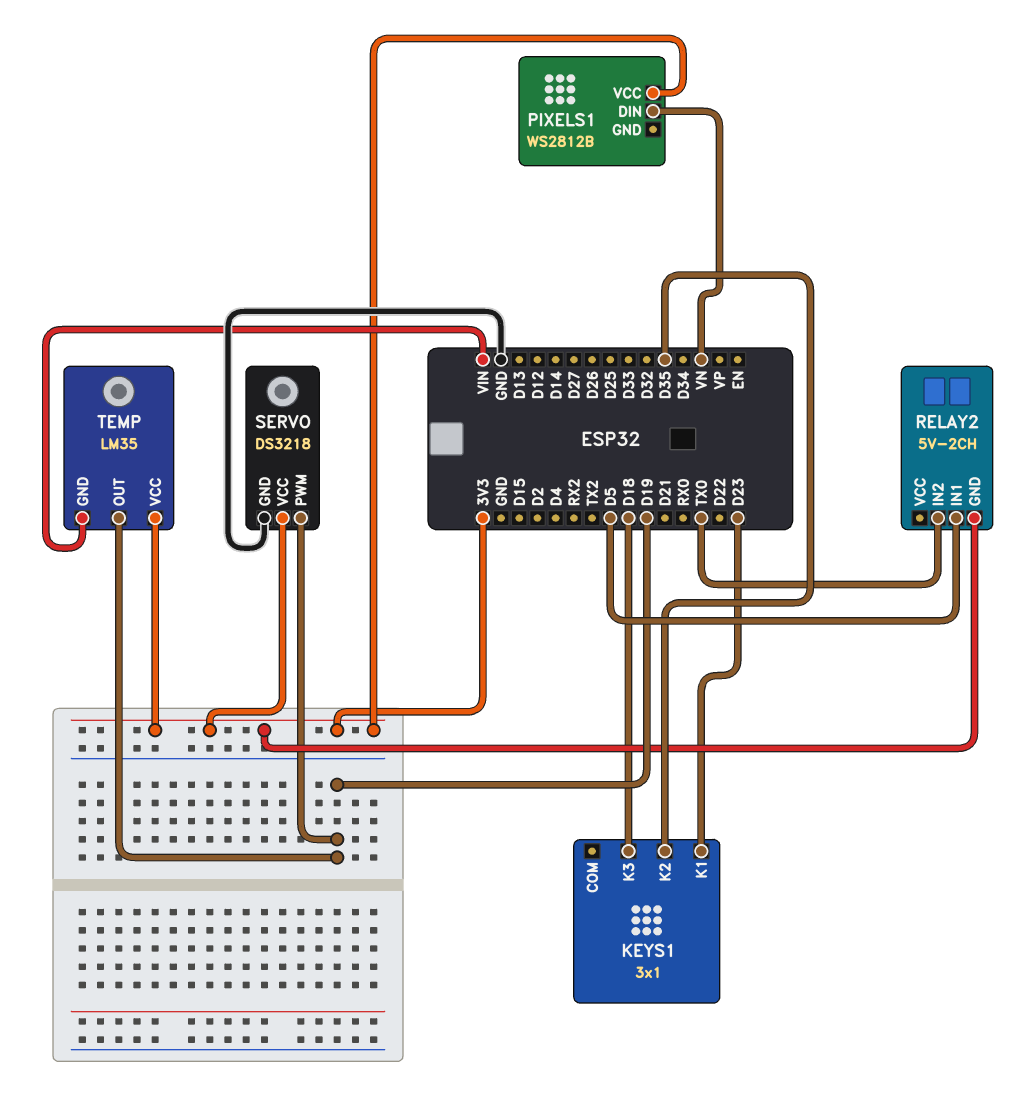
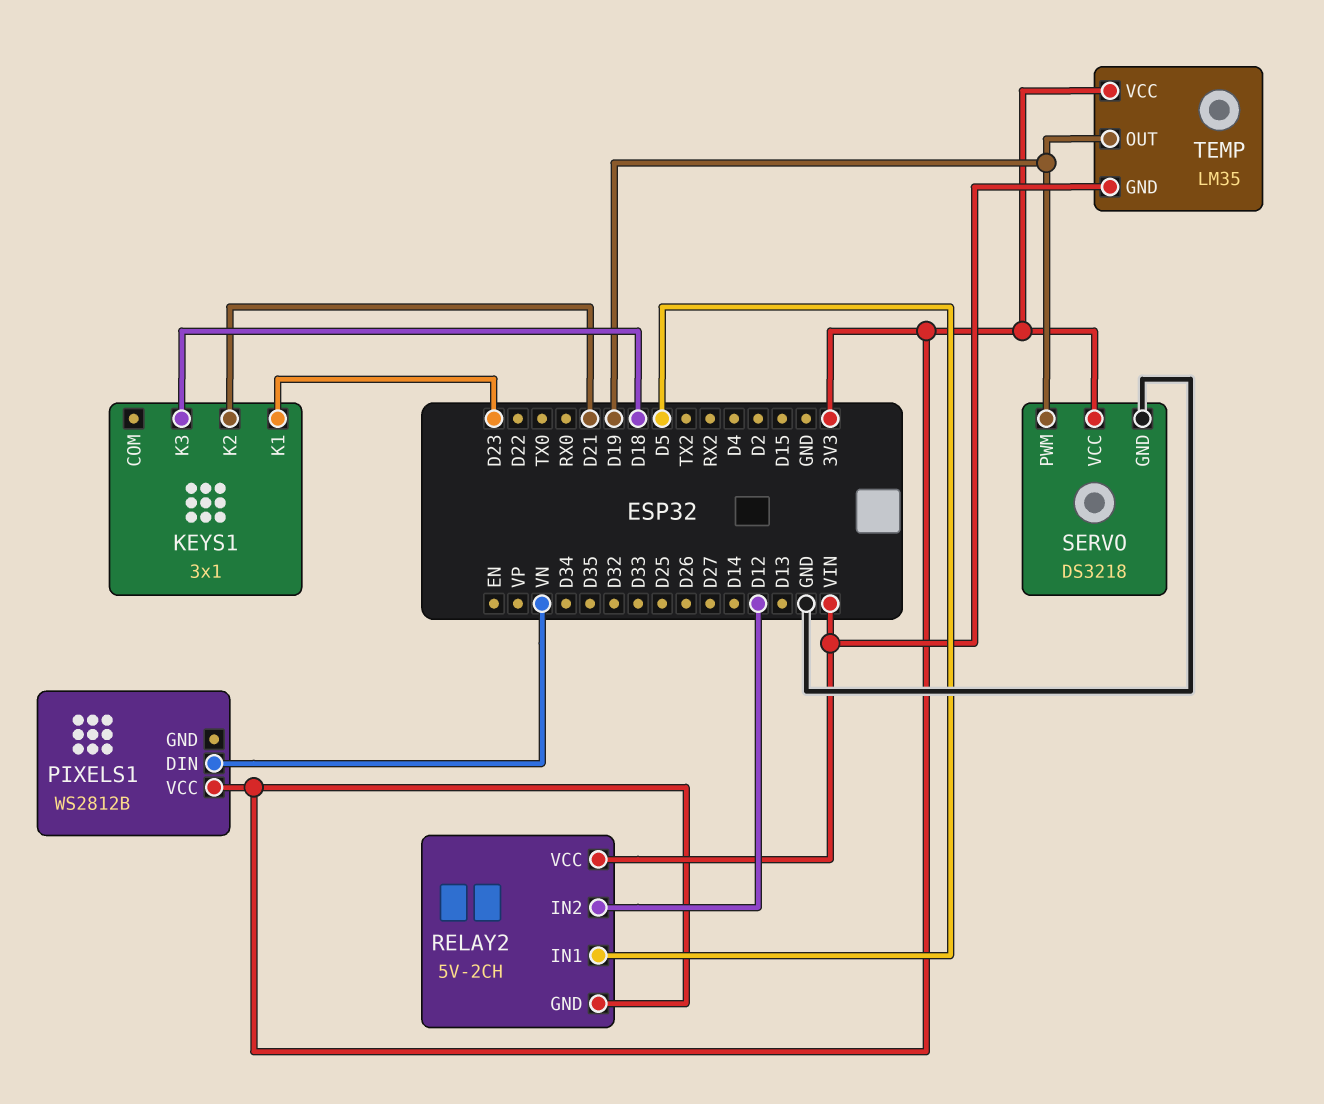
KEYS1 pin K2: D35 -> D21
RELAY2 pin IN2: TX0 -> D12
RELAY2 pin VCC: none -> VIN

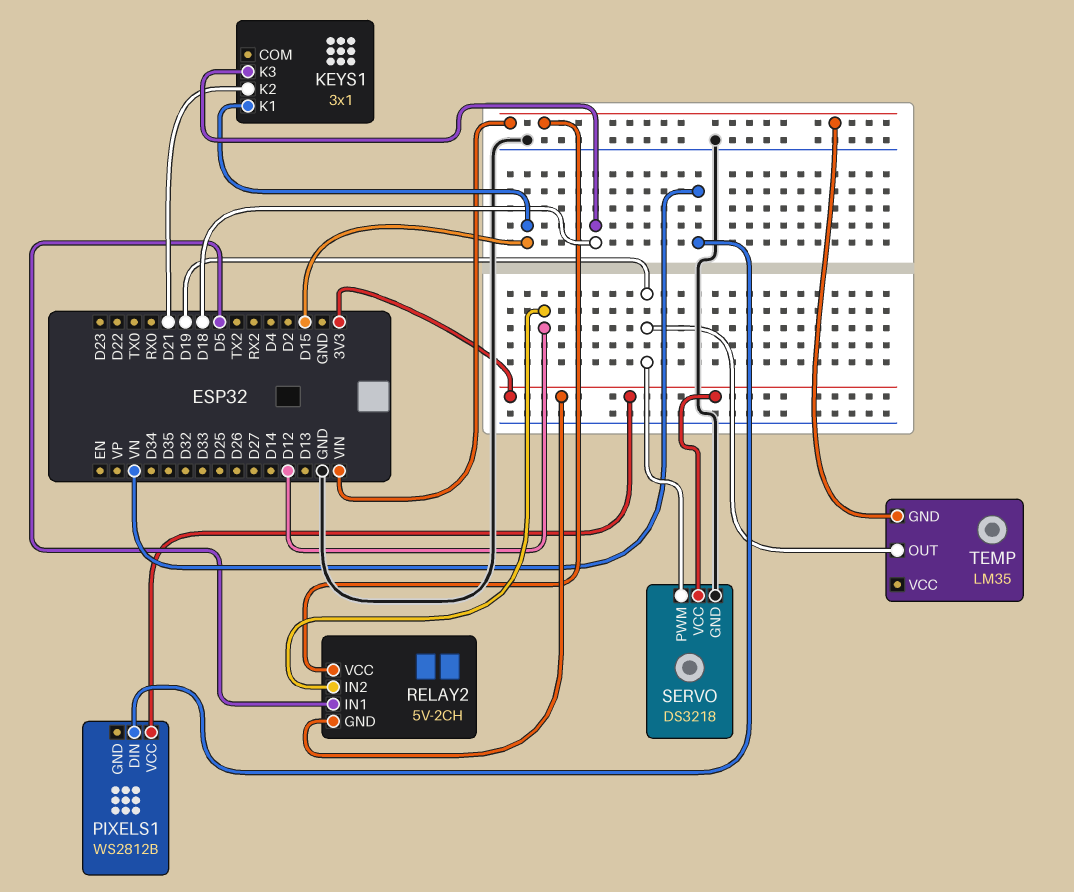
KEYS1 pin K1: D23 -> D15
TEMP pin VCC: 3V3 -> none

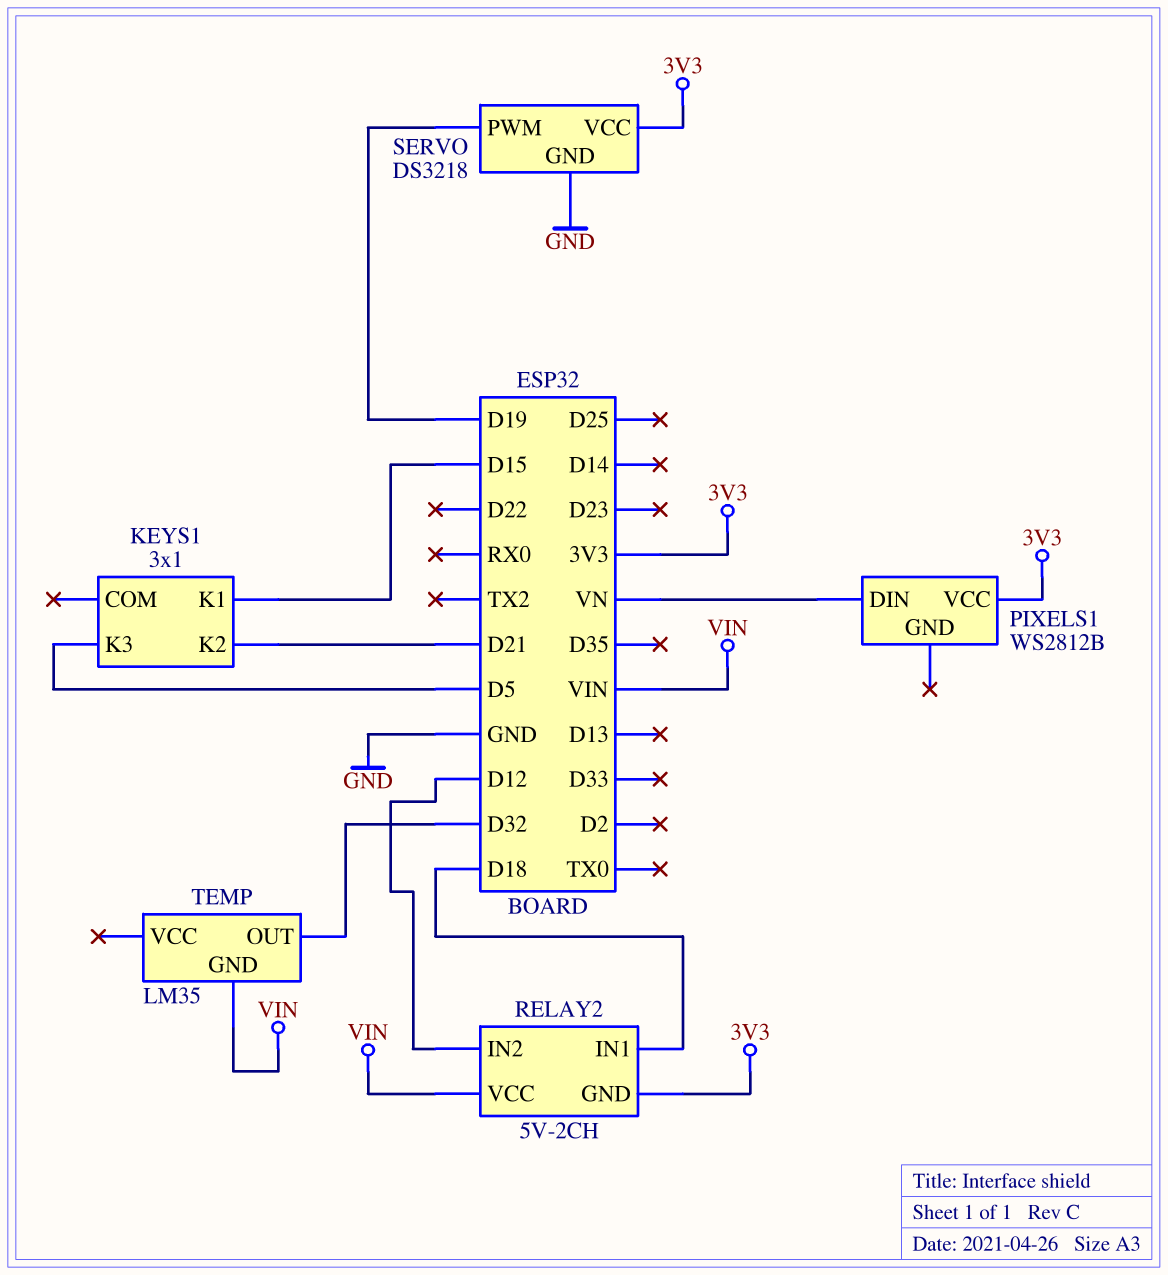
KEYS1 pin K3: D18 -> D5
RELAY2 pin IN1: D5 -> D18
TEMP pin OUT: D19 -> D32

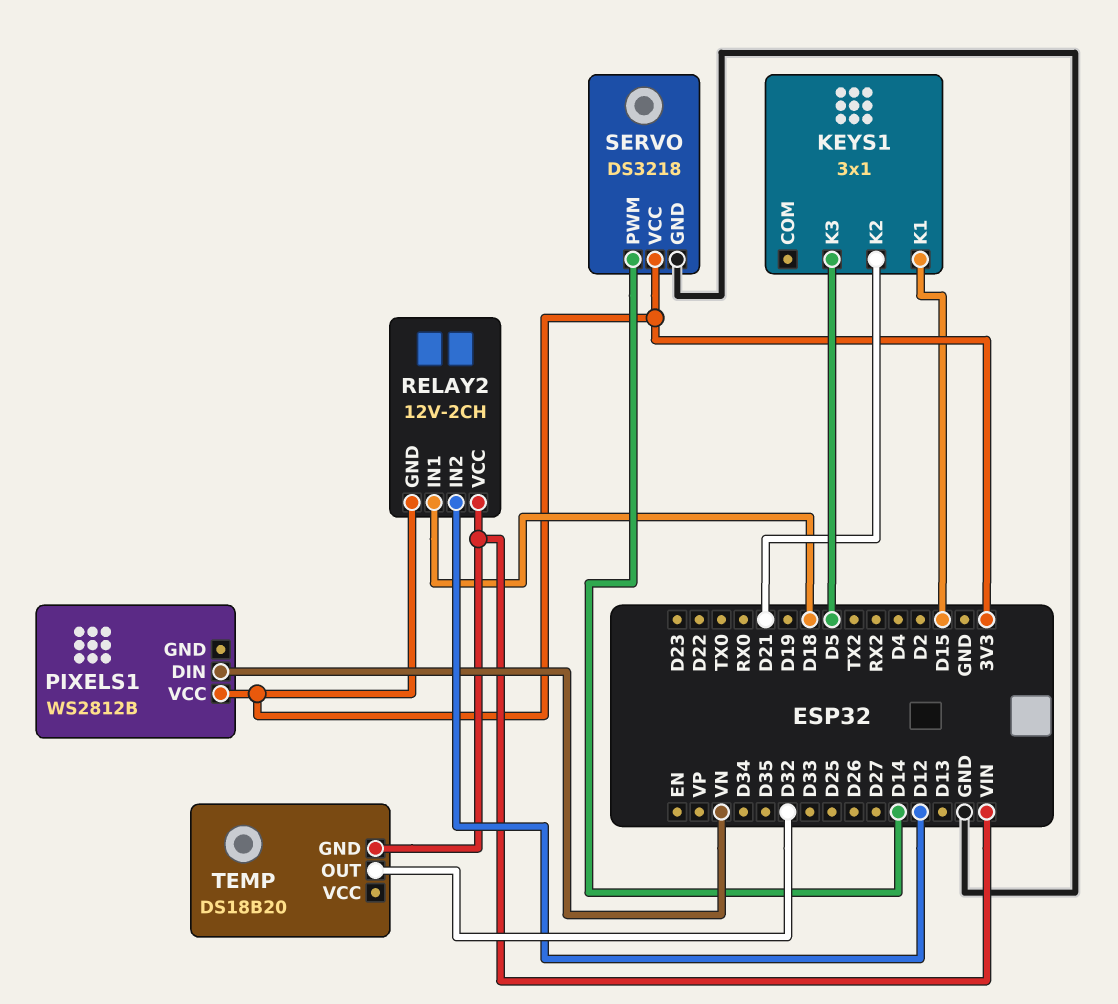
RELAY2: 5V-2CH -> 12V-2CH
SERVO pin PWM: D19 -> D14
TEMP: LM35 -> DS18B20

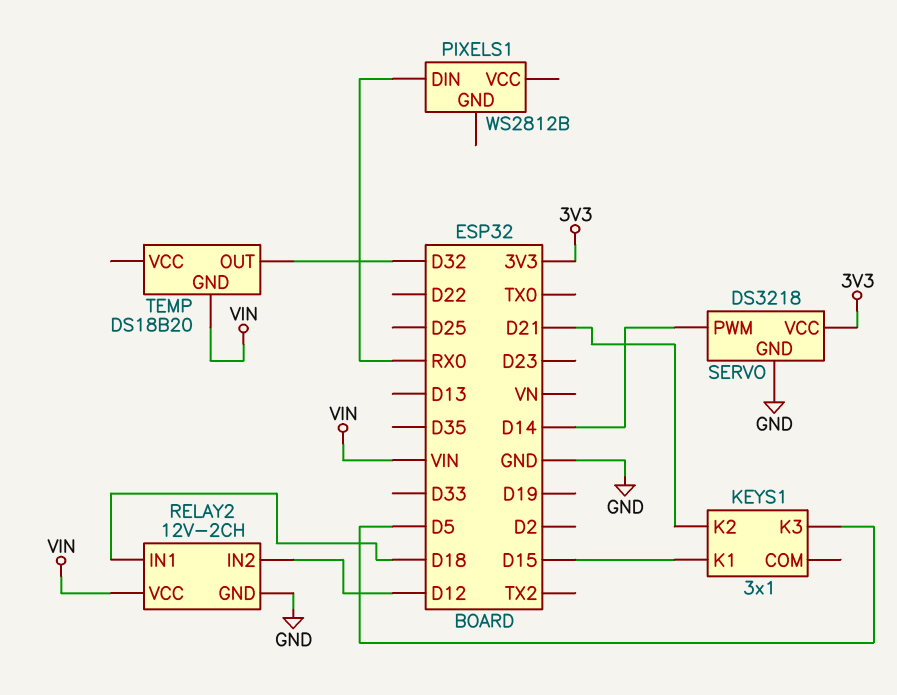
PIXELS1 pin DIN: VN -> RX0
PIXELS1 pin VCC: 3V3 -> none
RELAY2 pin GND: 3V3 -> GND

